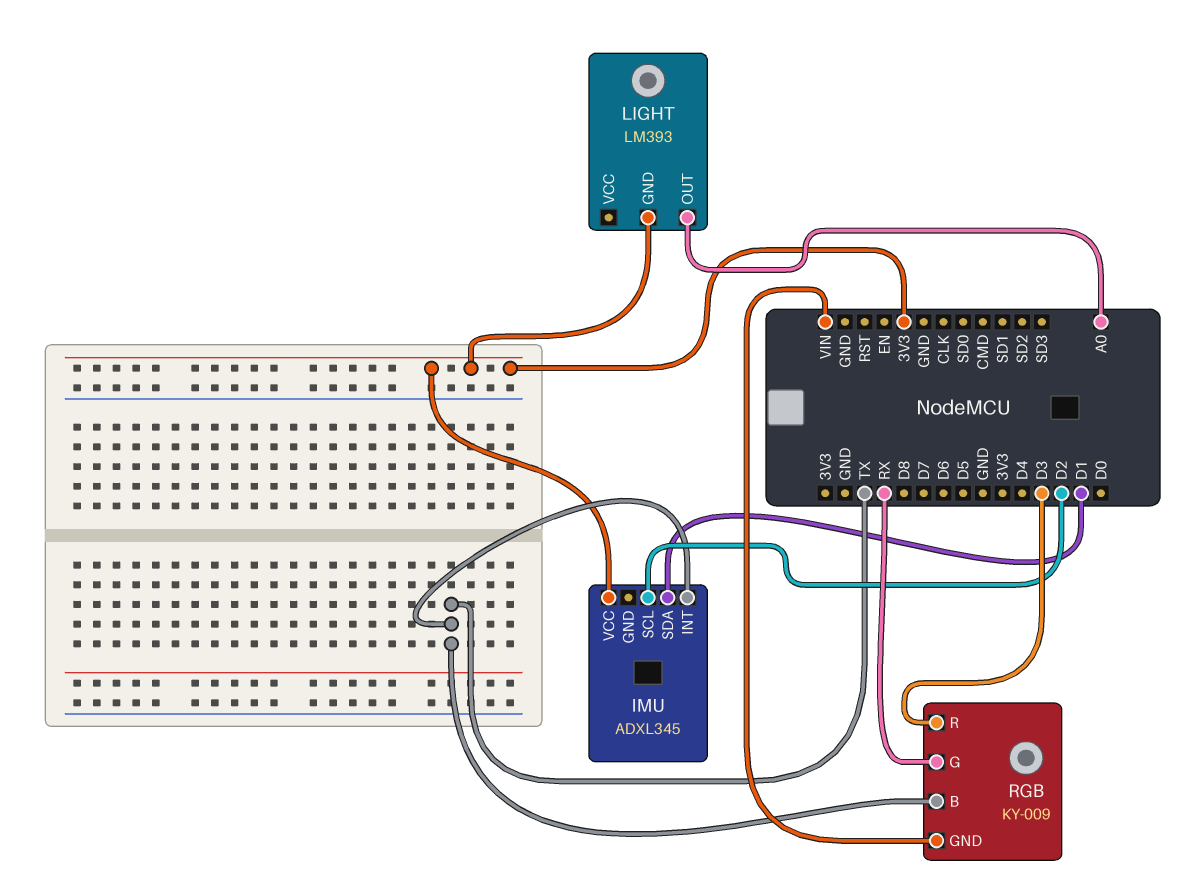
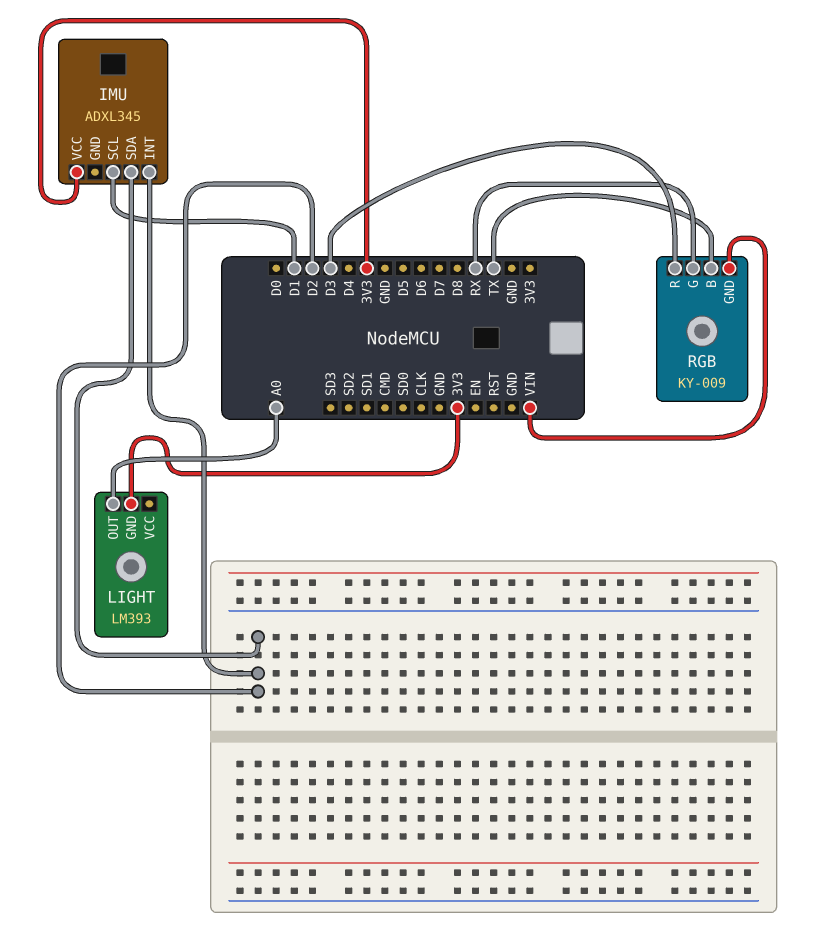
IMU pin INT: TX -> D2
IMU pin SCL: D2 -> D1
IMU pin SDA: D1 -> D2

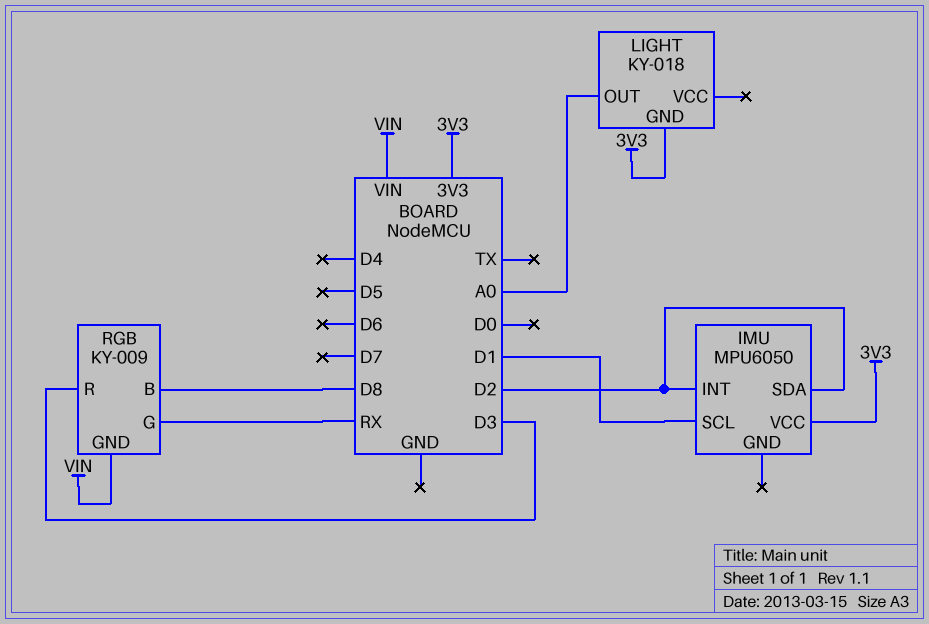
IMU: ADXL345 -> MPU6050
LIGHT: LM393 -> KY-018
RGB pin B: TX -> D8

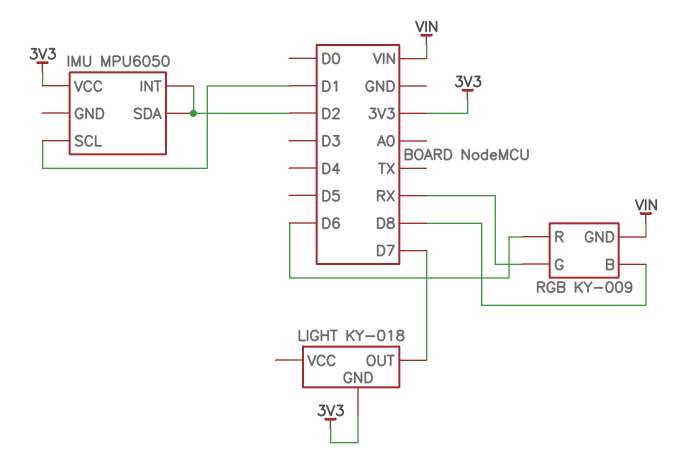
LIGHT pin OUT: A0 -> D7
RGB pin R: D3 -> D6

